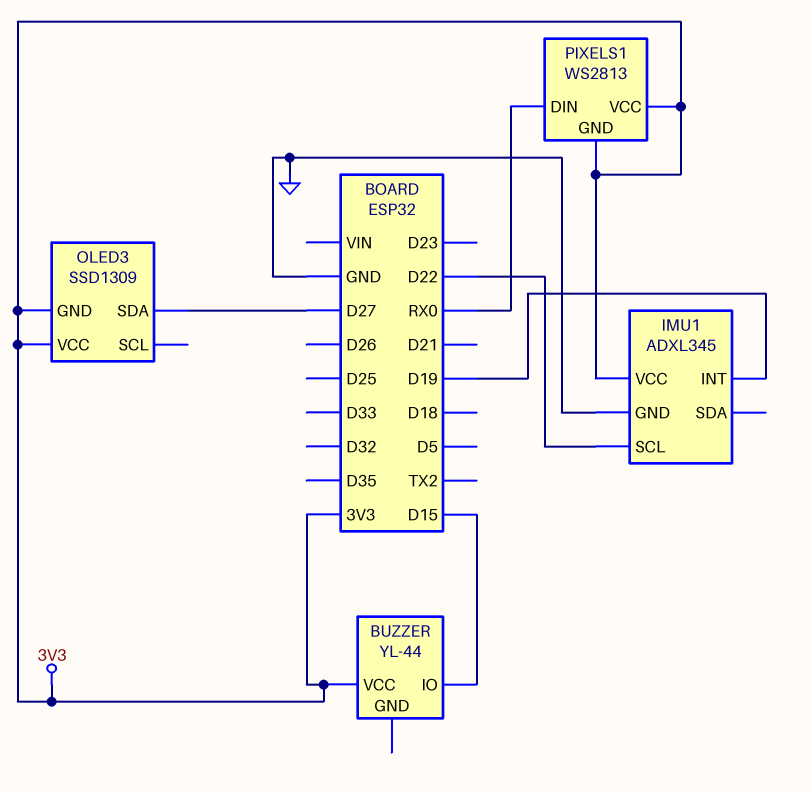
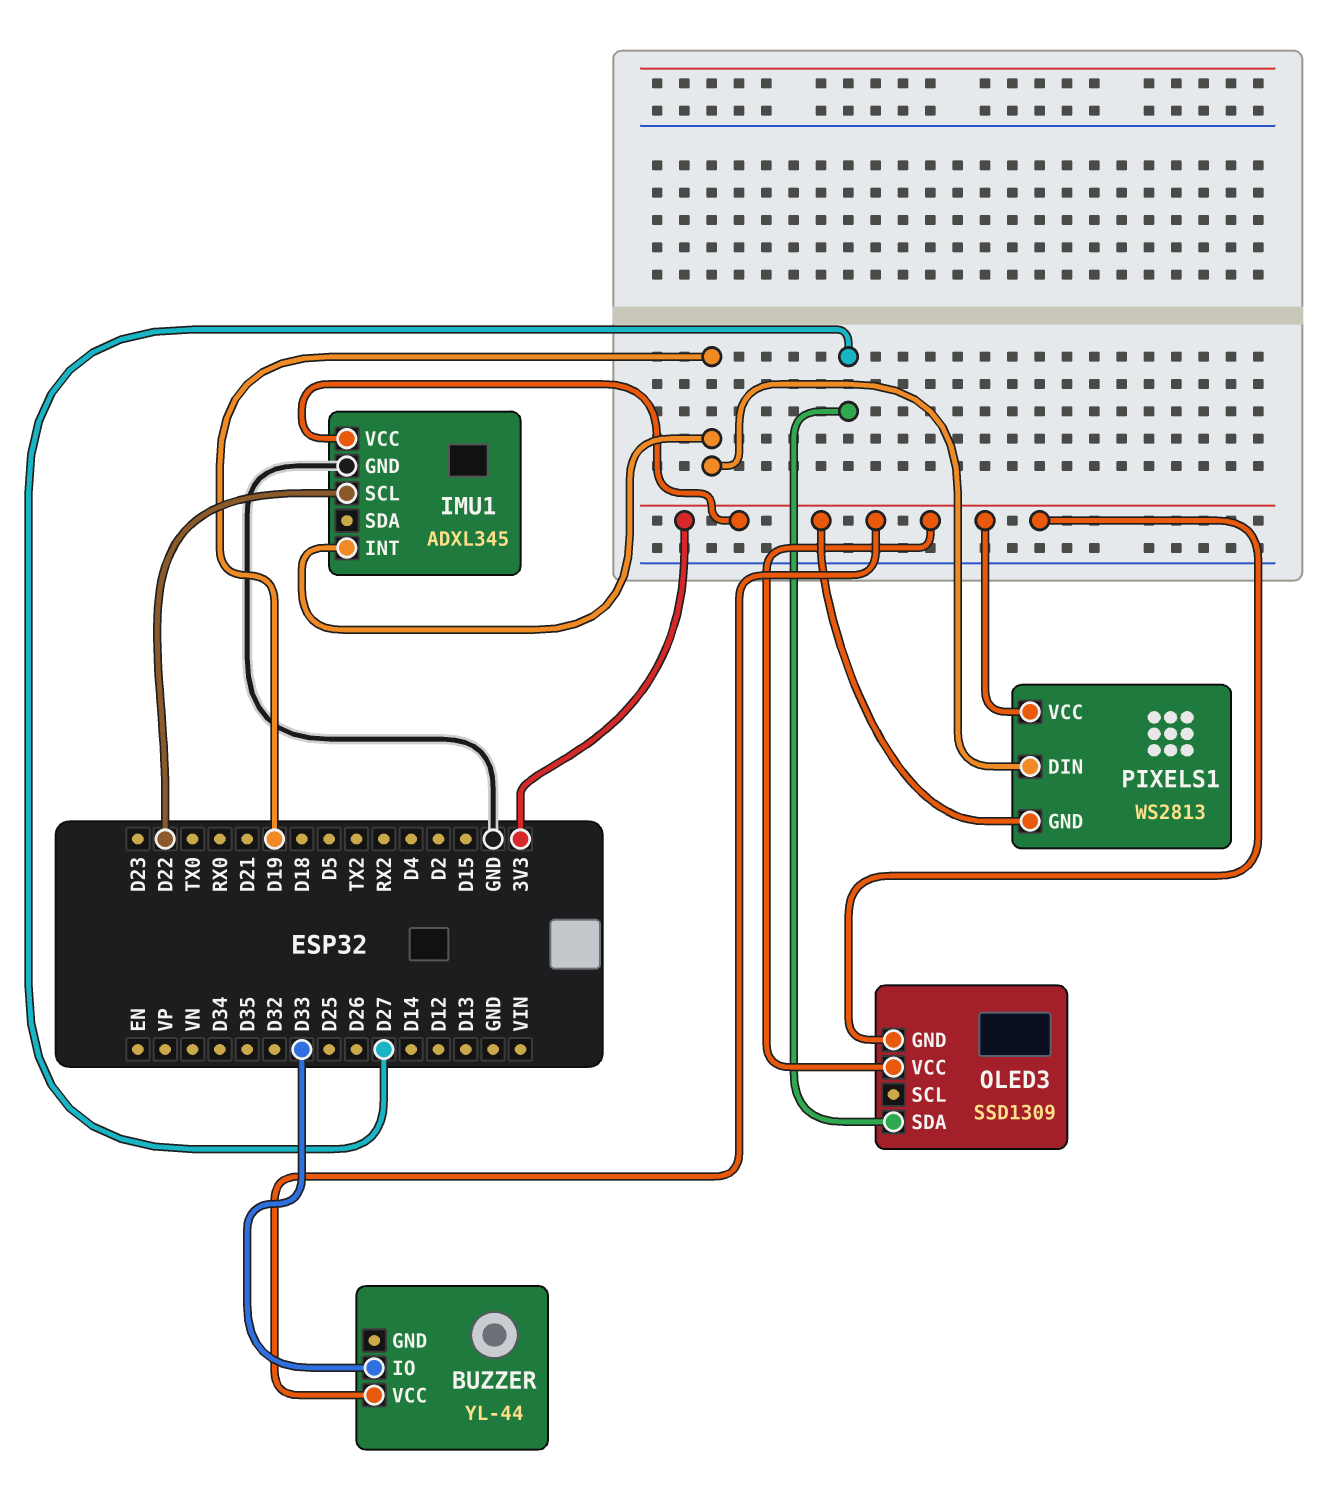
BUZZER pin IO: D15 -> D33
PIXELS1 pin DIN: RX0 -> D19

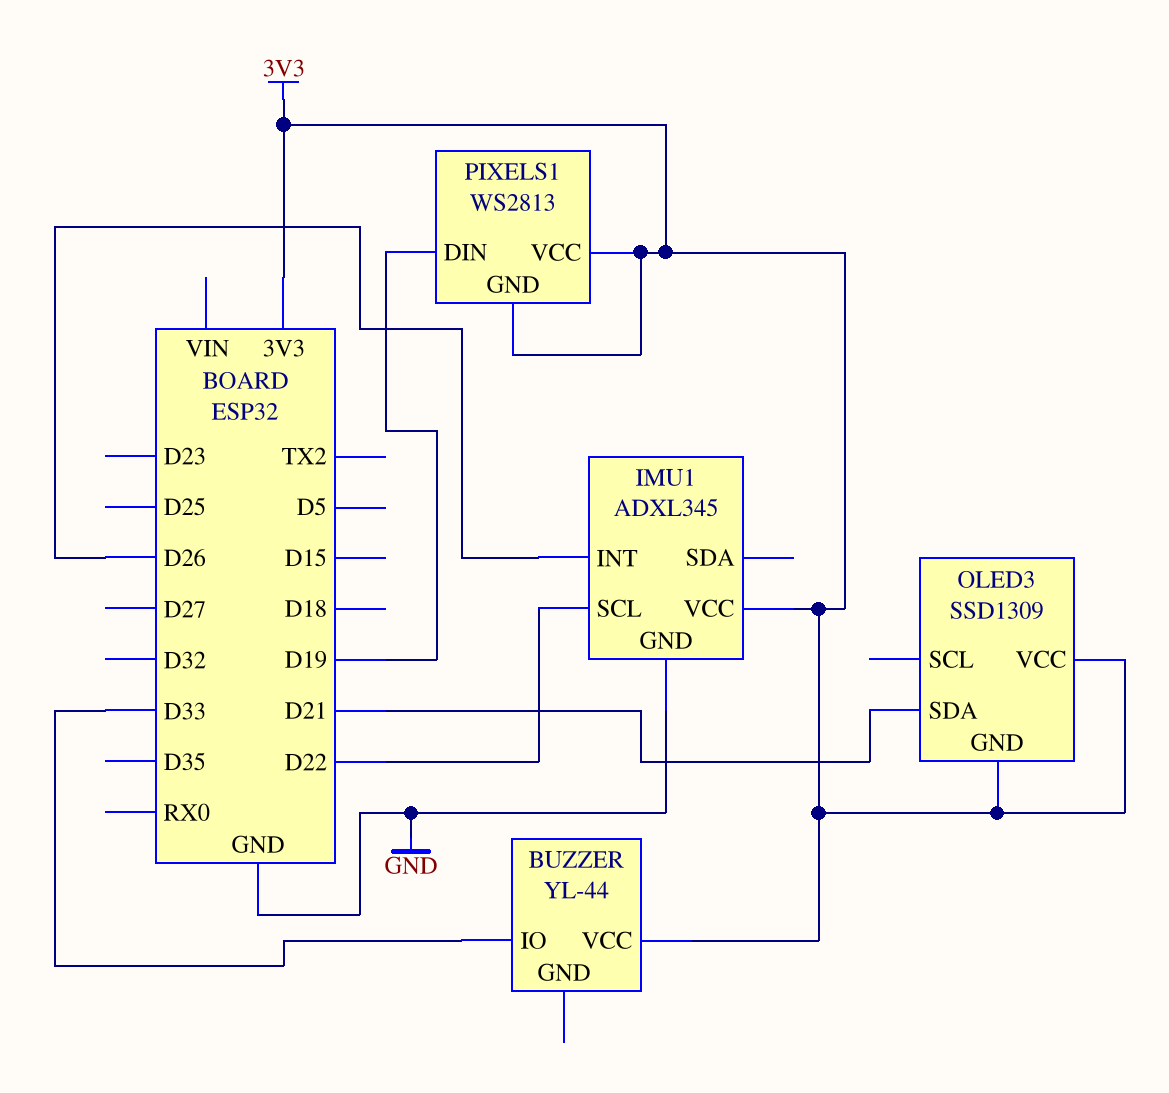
IMU1 pin INT: D19 -> D26
OLED3 pin SDA: D27 -> D21

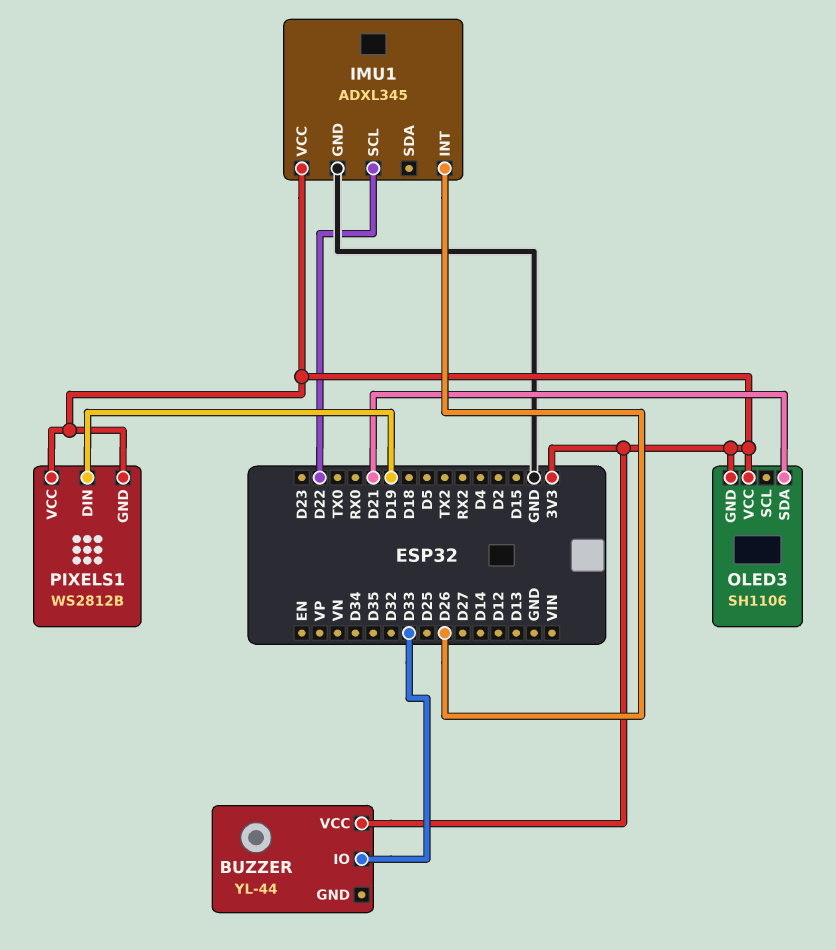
OLED3: SSD1309 -> SH1106
PIXELS1: WS2813 -> WS2812B

